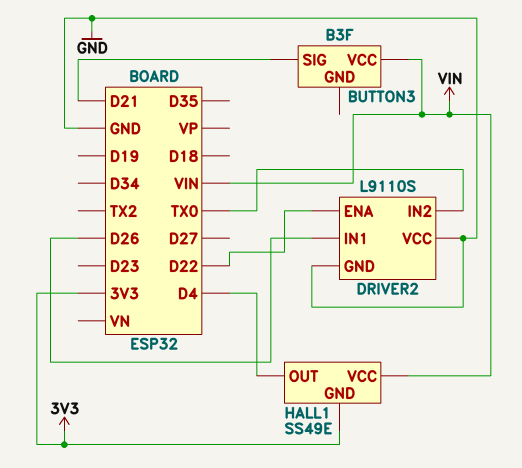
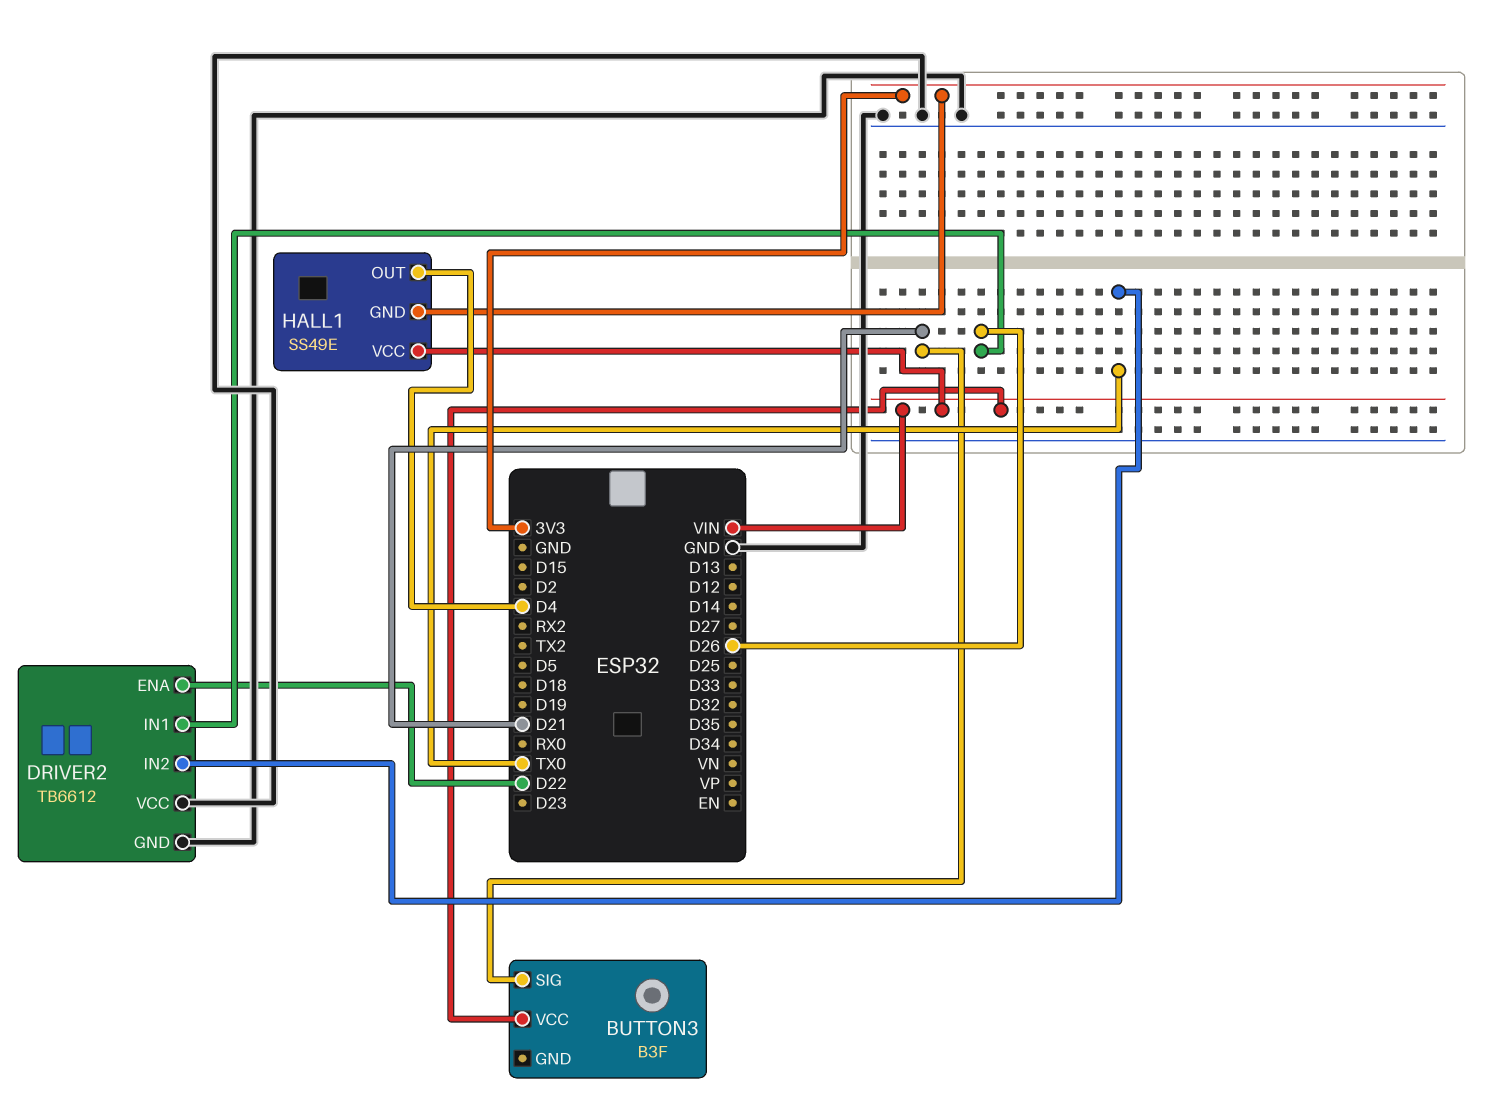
DRIVER2: L9110S -> TB6612

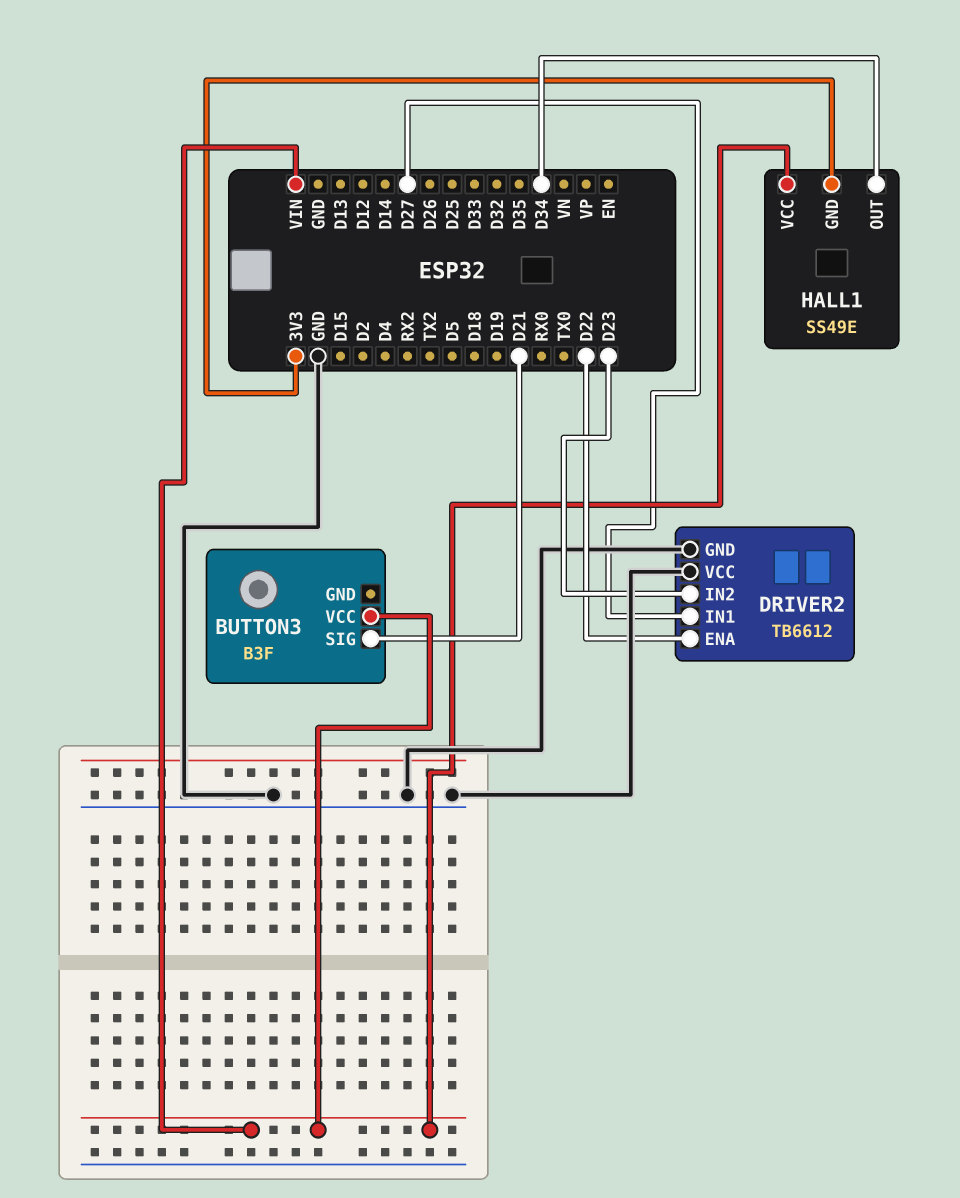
DRIVER2 pin IN1: D26 -> D27
DRIVER2 pin IN2: TX0 -> D23
HALL1 pin OUT: D4 -> D34

